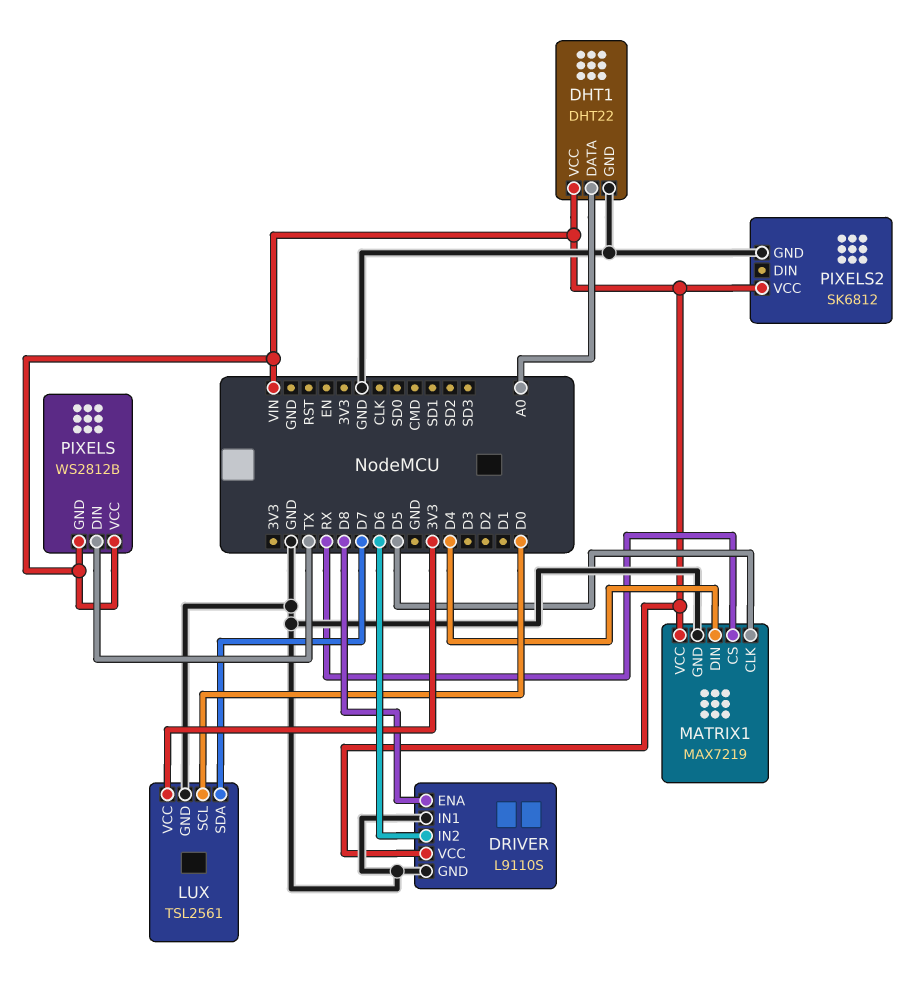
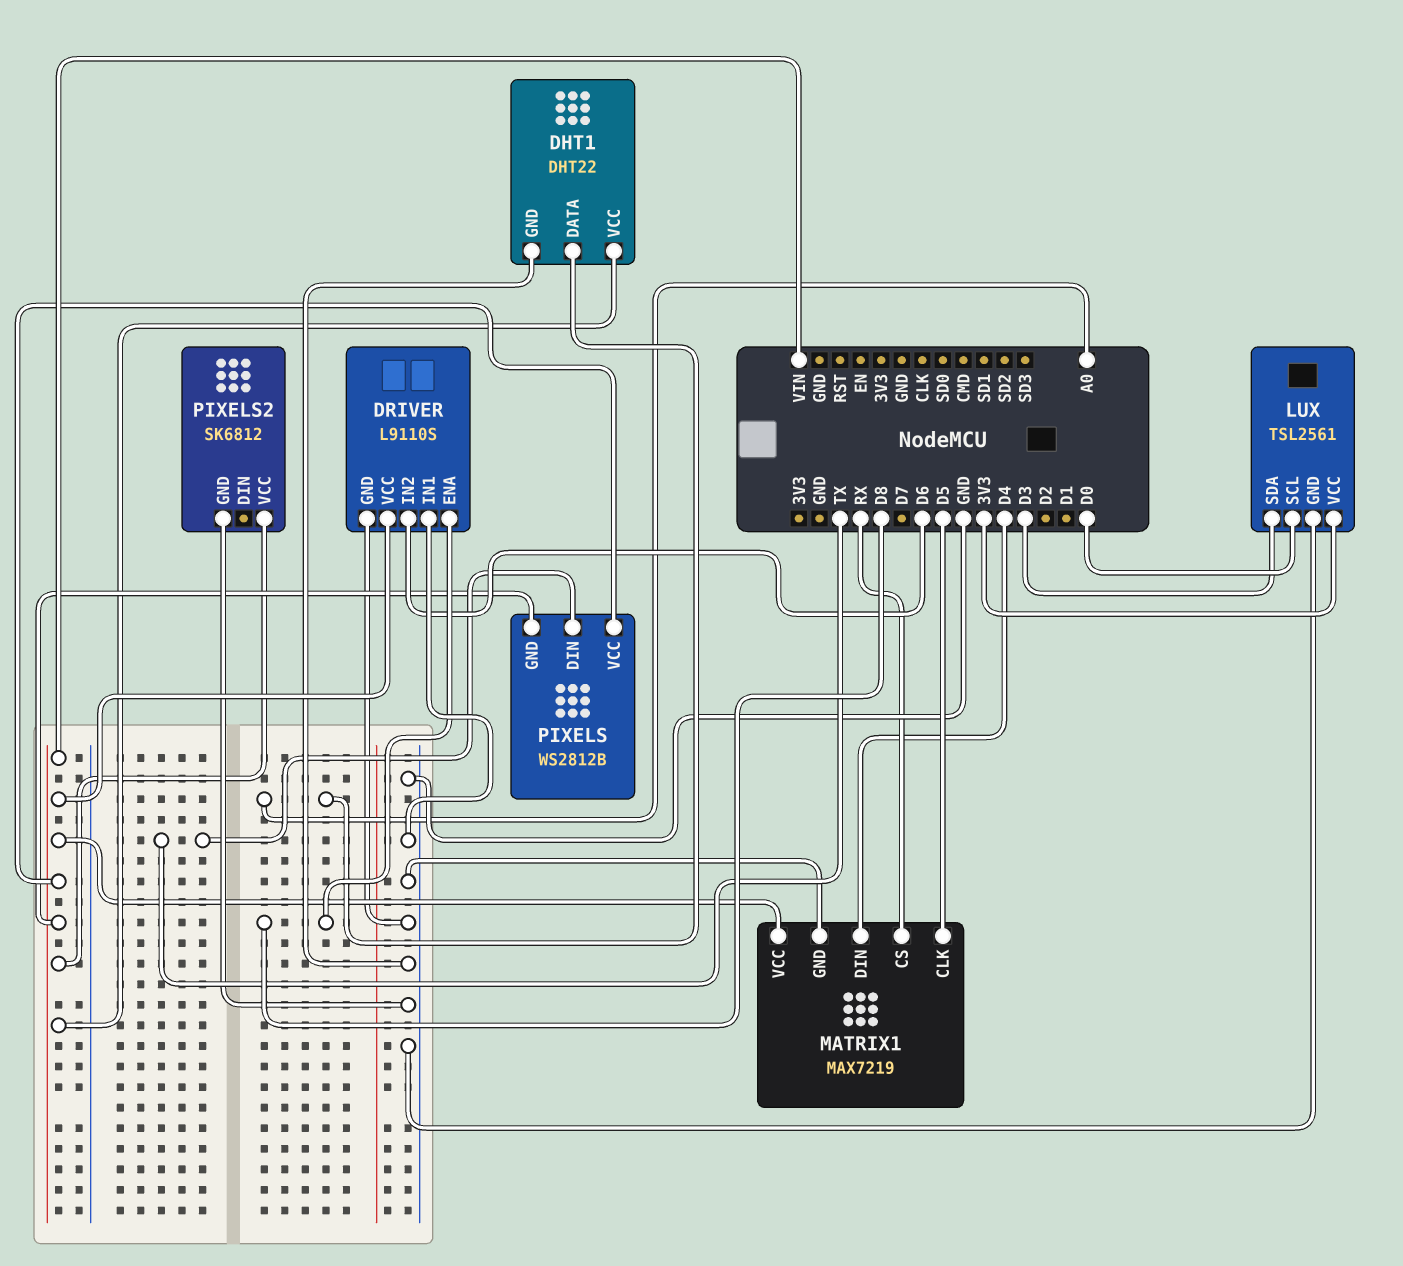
LUX pin SDA: D7 -> D3

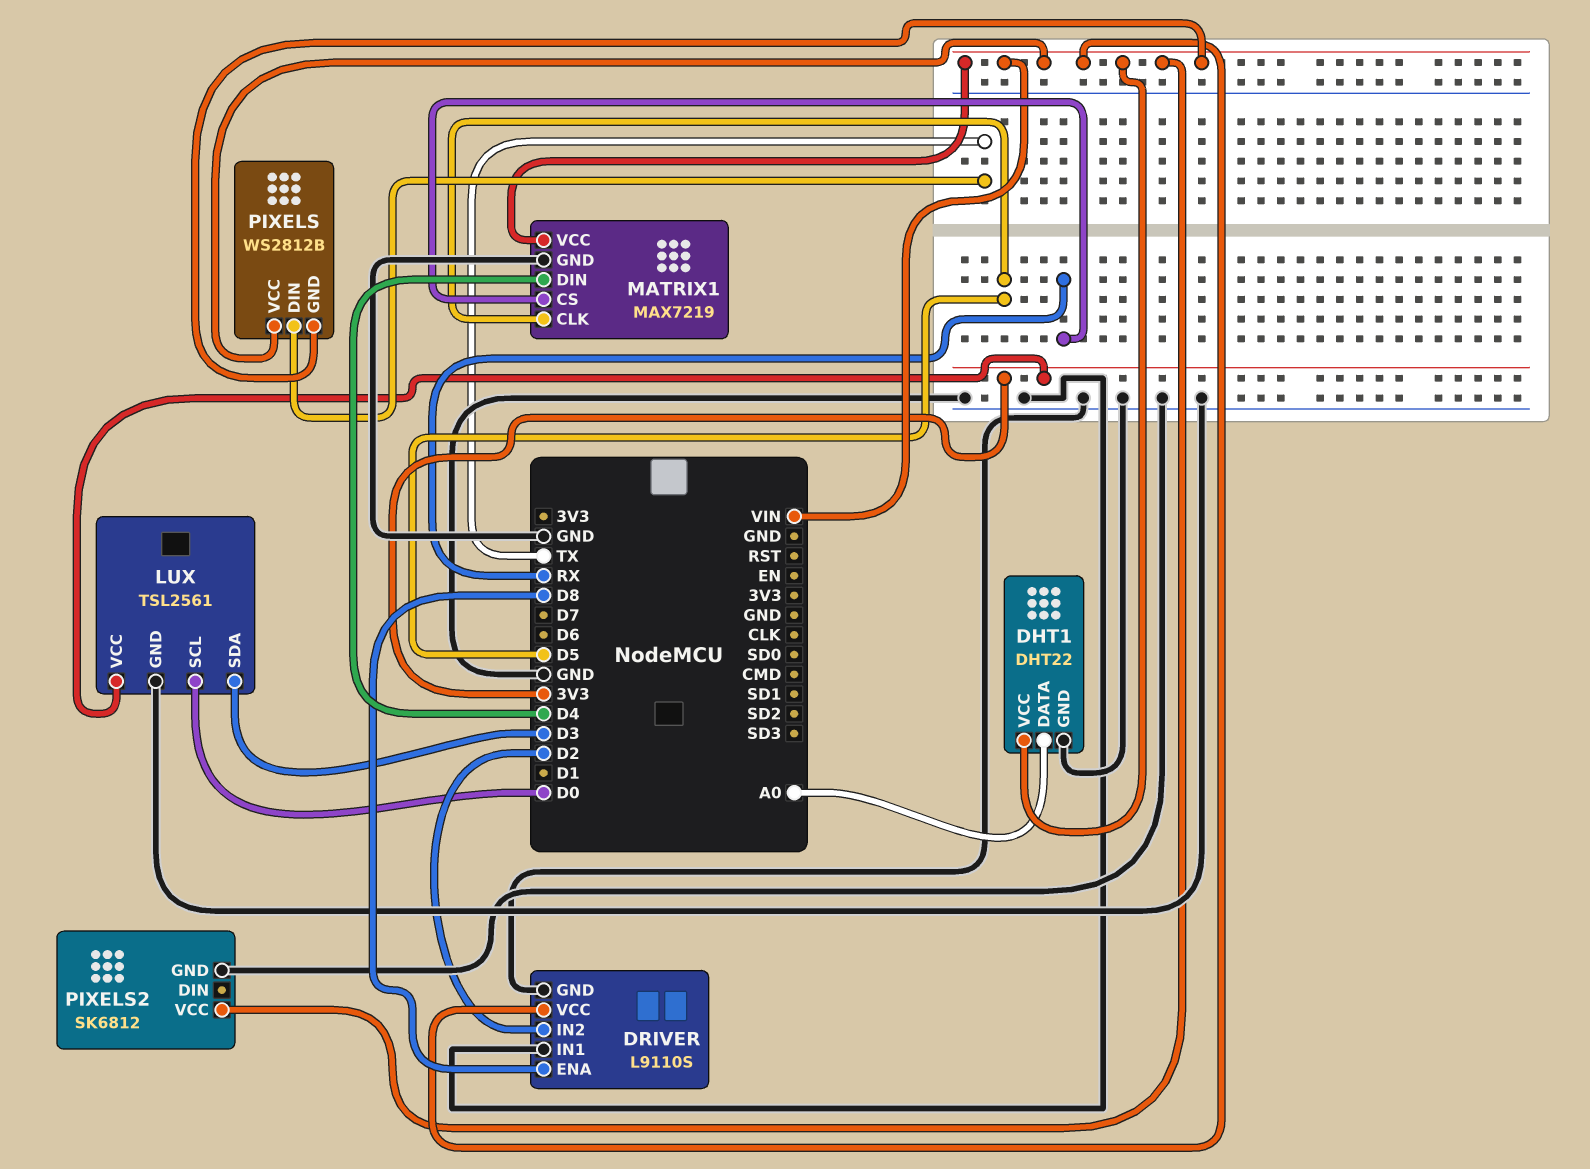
DRIVER pin IN2: D6 -> D2

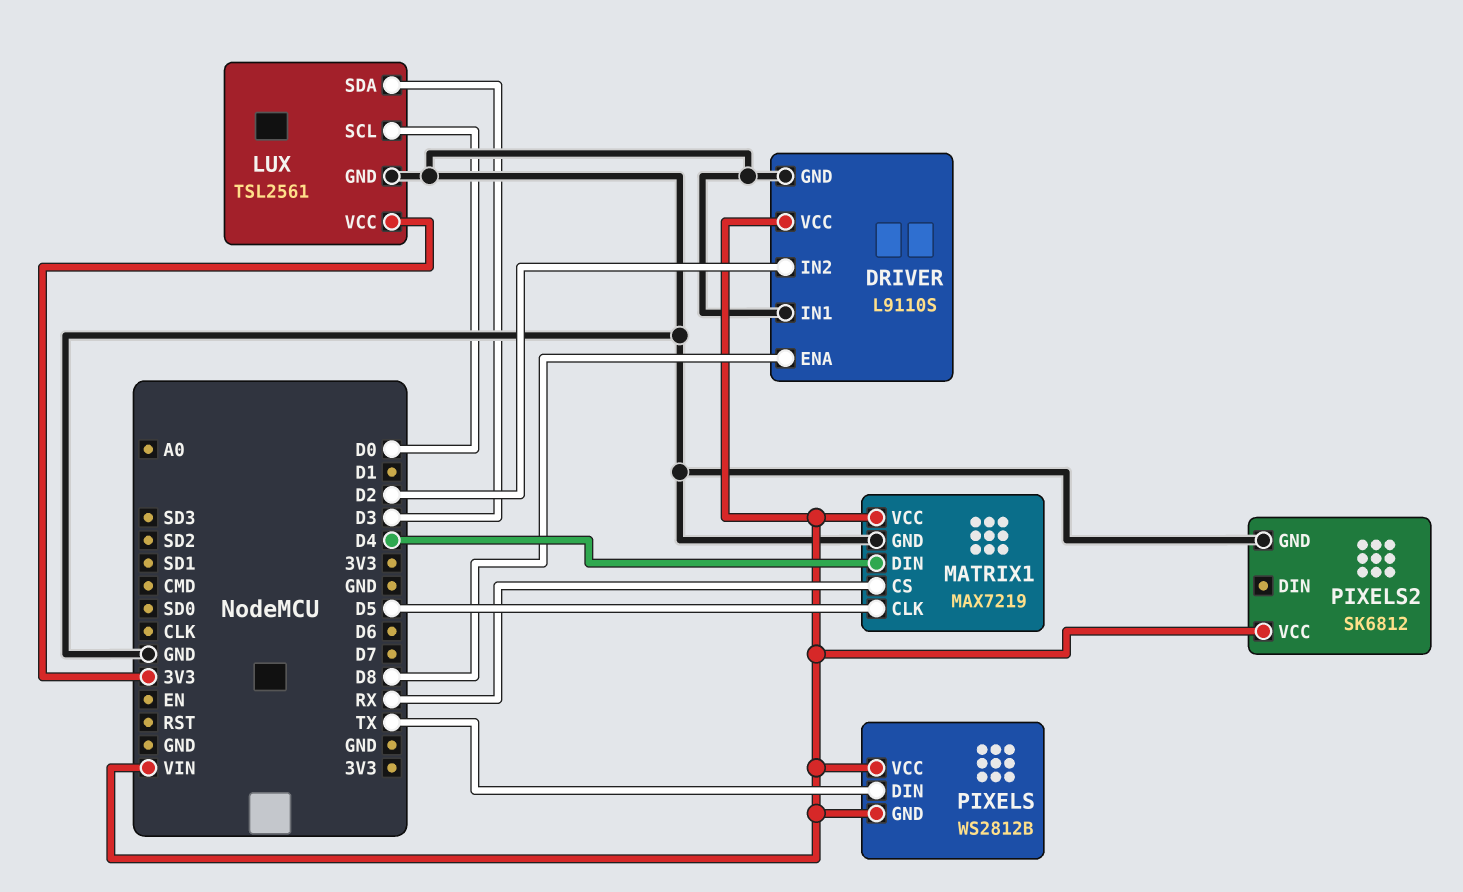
DHT1: DHT22 -> none
DHT1 pin DATA: A0 -> none
DHT1 pin GND: GND -> none
DHT1 pin VCC: VIN -> none

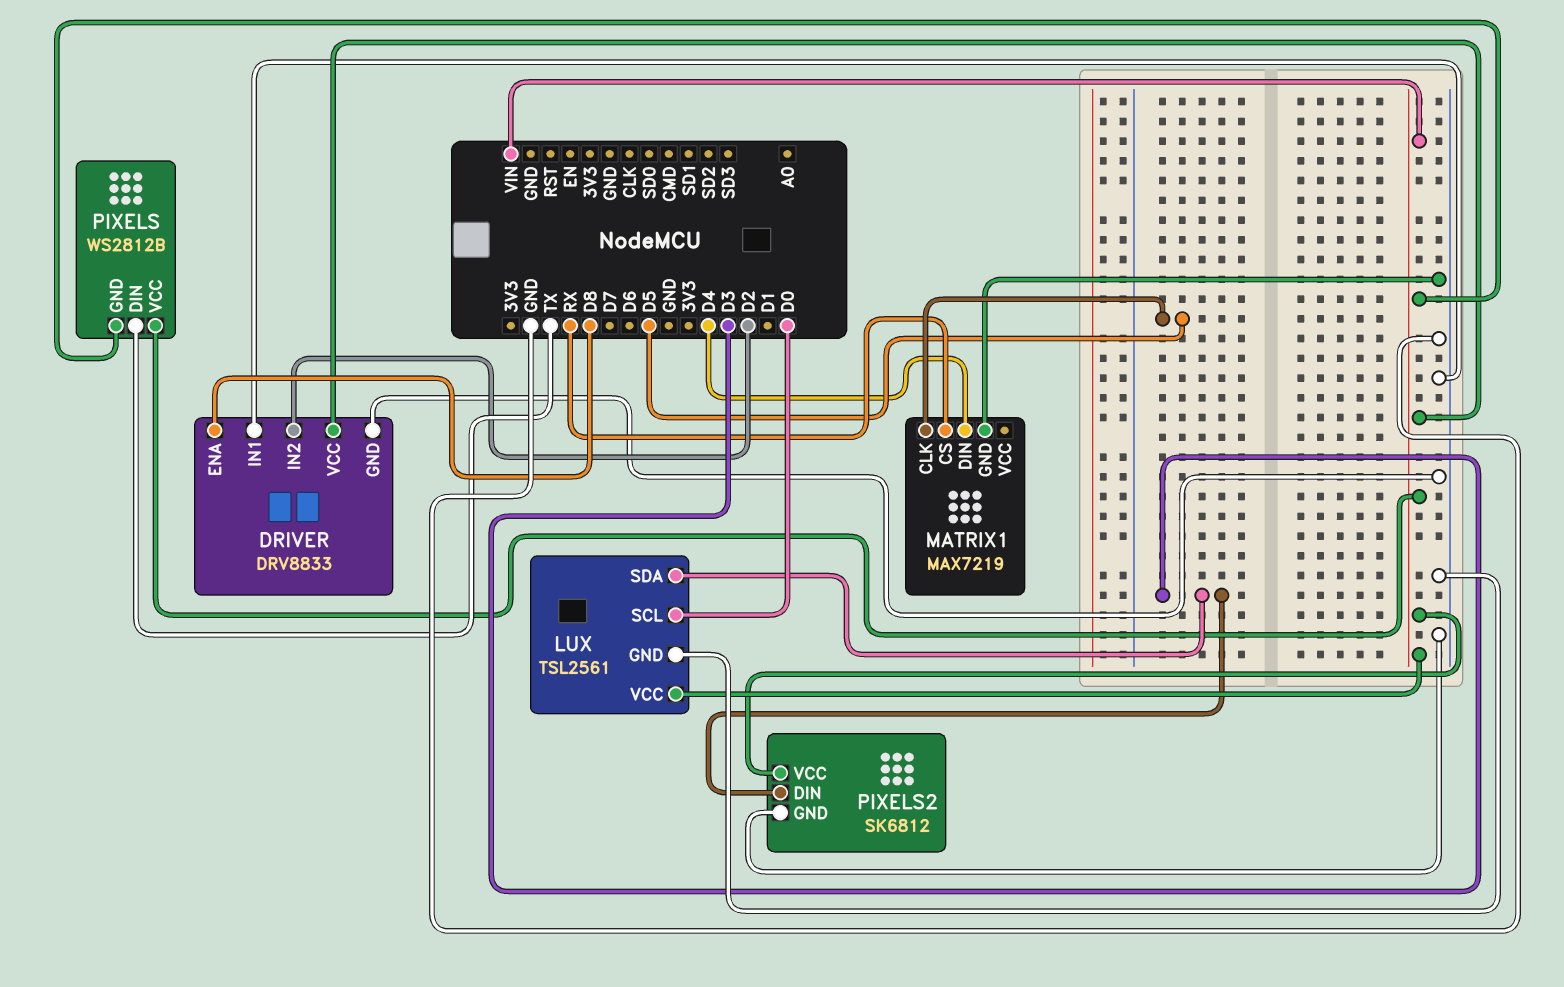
DRIVER: L9110S -> DRV8833
LUX pin VCC: 3V3 -> VIN
MATRIX1 pin VCC: VIN -> none
PIXELS2 pin DIN: none -> D3

